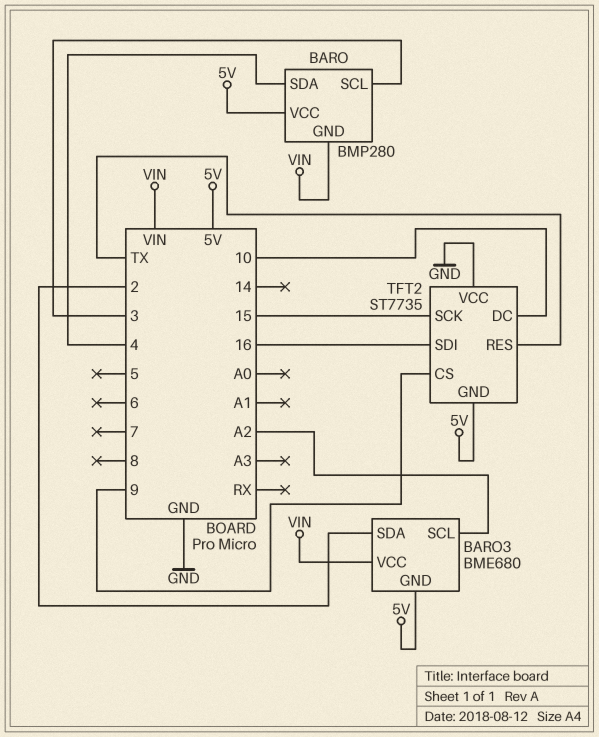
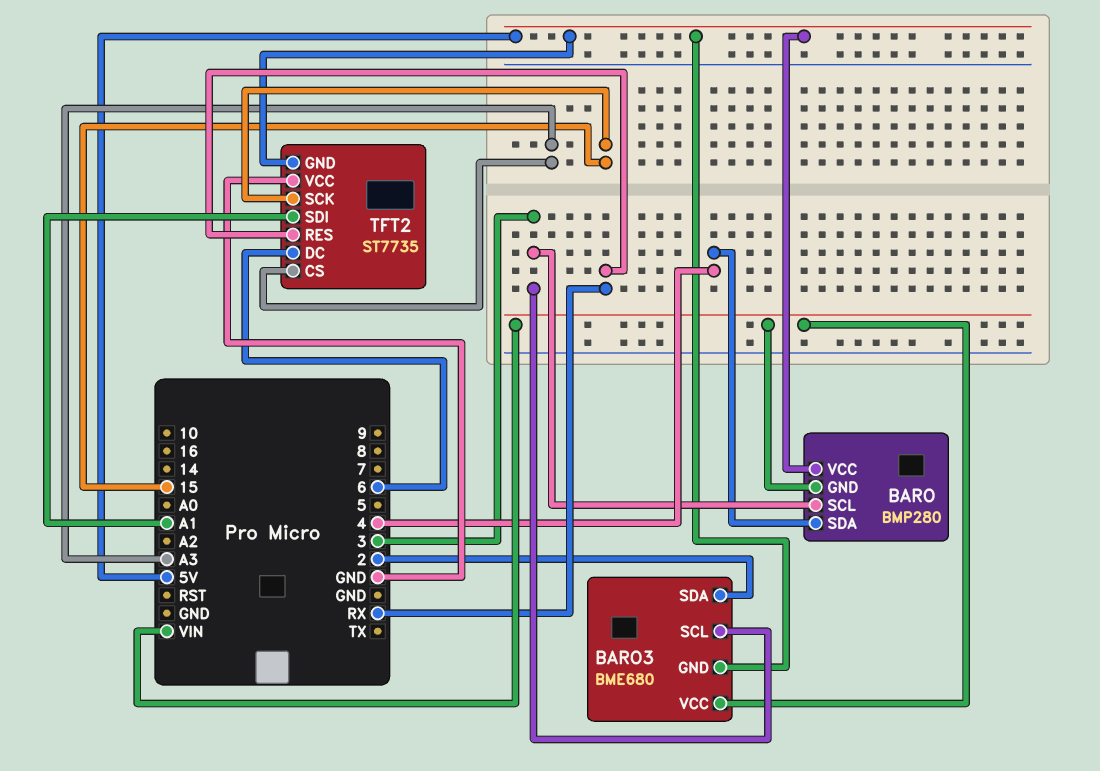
BARO3 pin SCL: A2 -> 3
TFT2 pin CS: 9 -> A3
TFT2 pin DC: 10 -> 6
TFT2 pin RES: TX -> RX
TFT2 pin SDI: 16 -> A1

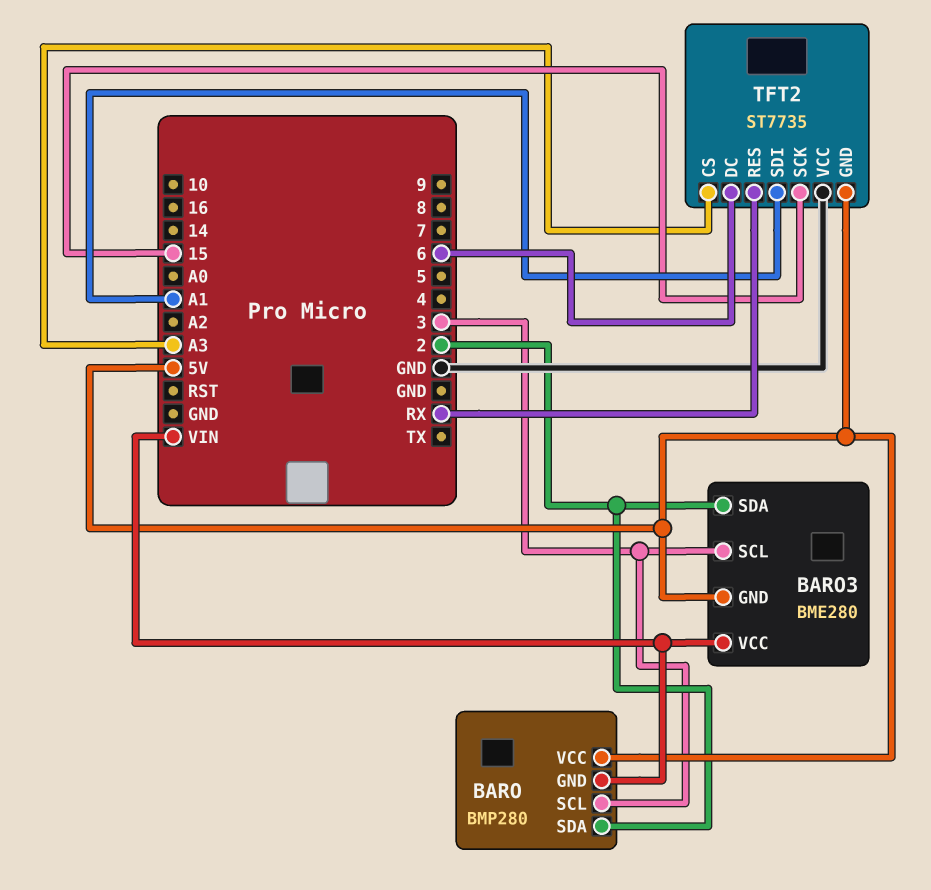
BARO pin SDA: 4 -> 2
BARO3: BME680 -> BME280

